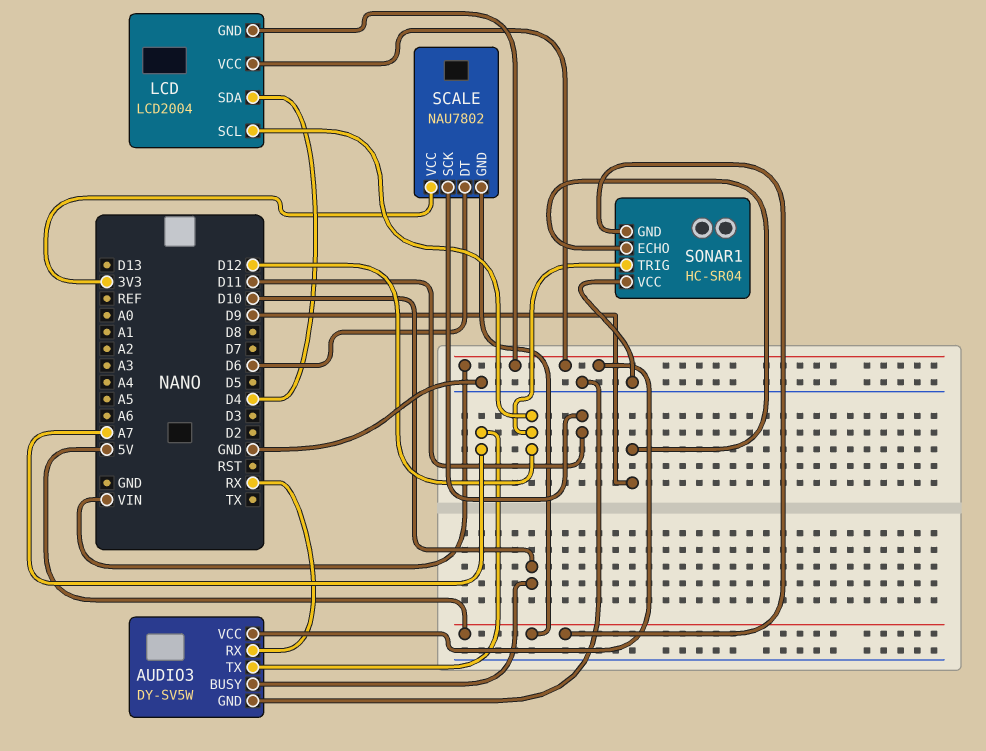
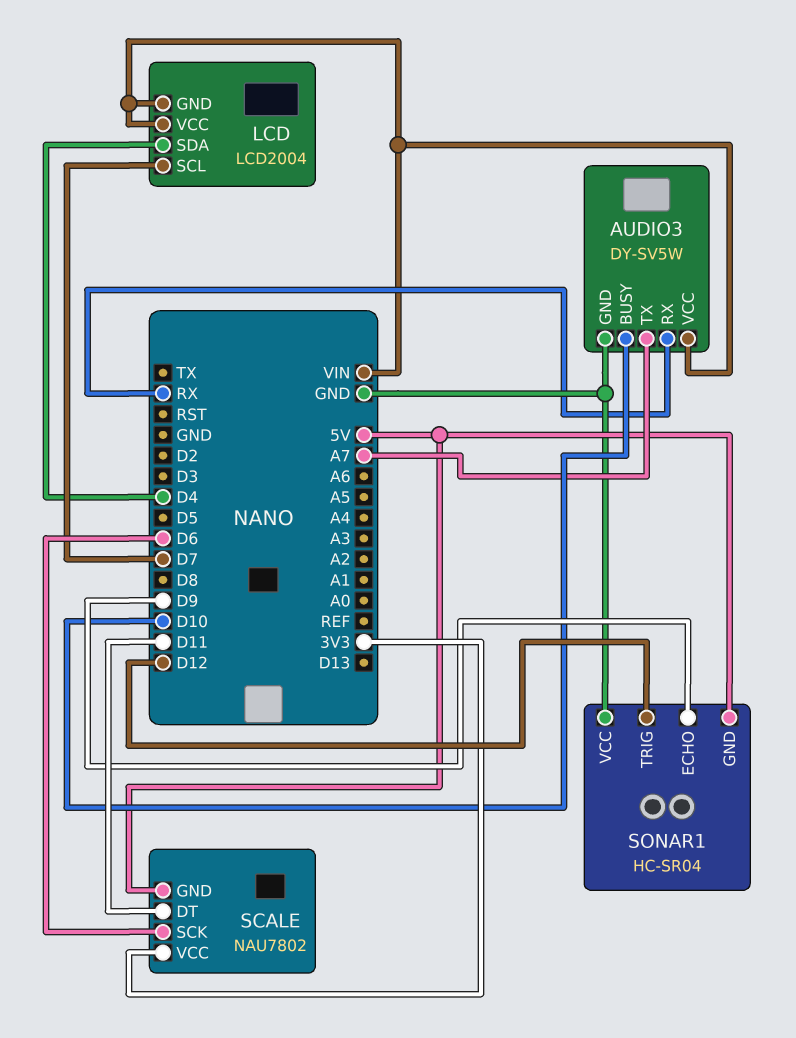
LCD pin SCL: D12 -> D7
SCALE pin DT: D6 -> D11
SCALE pin SCK: D11 -> D6

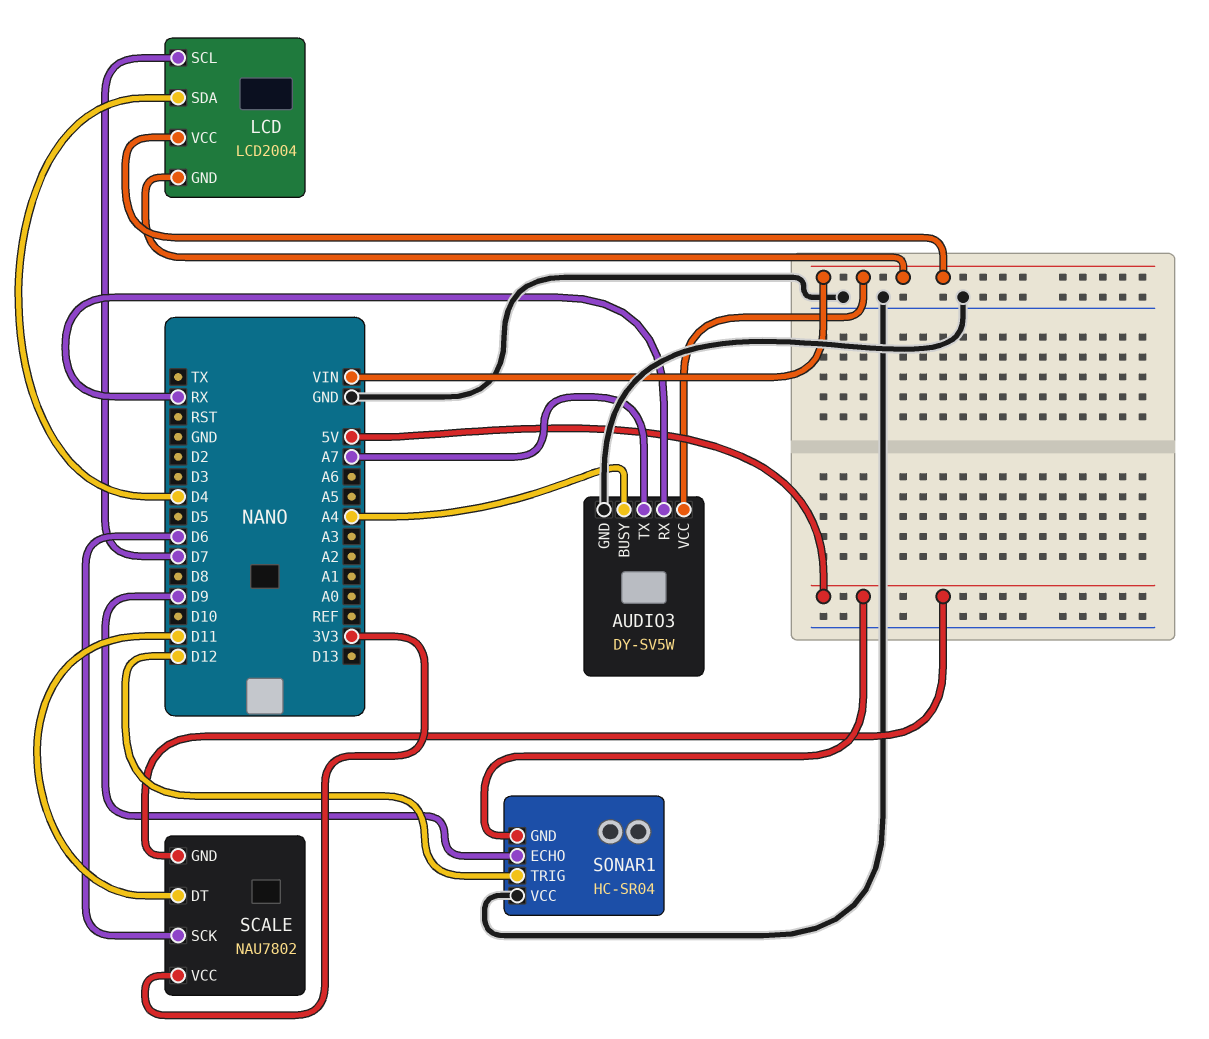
AUDIO3 pin BUSY: D10 -> A4

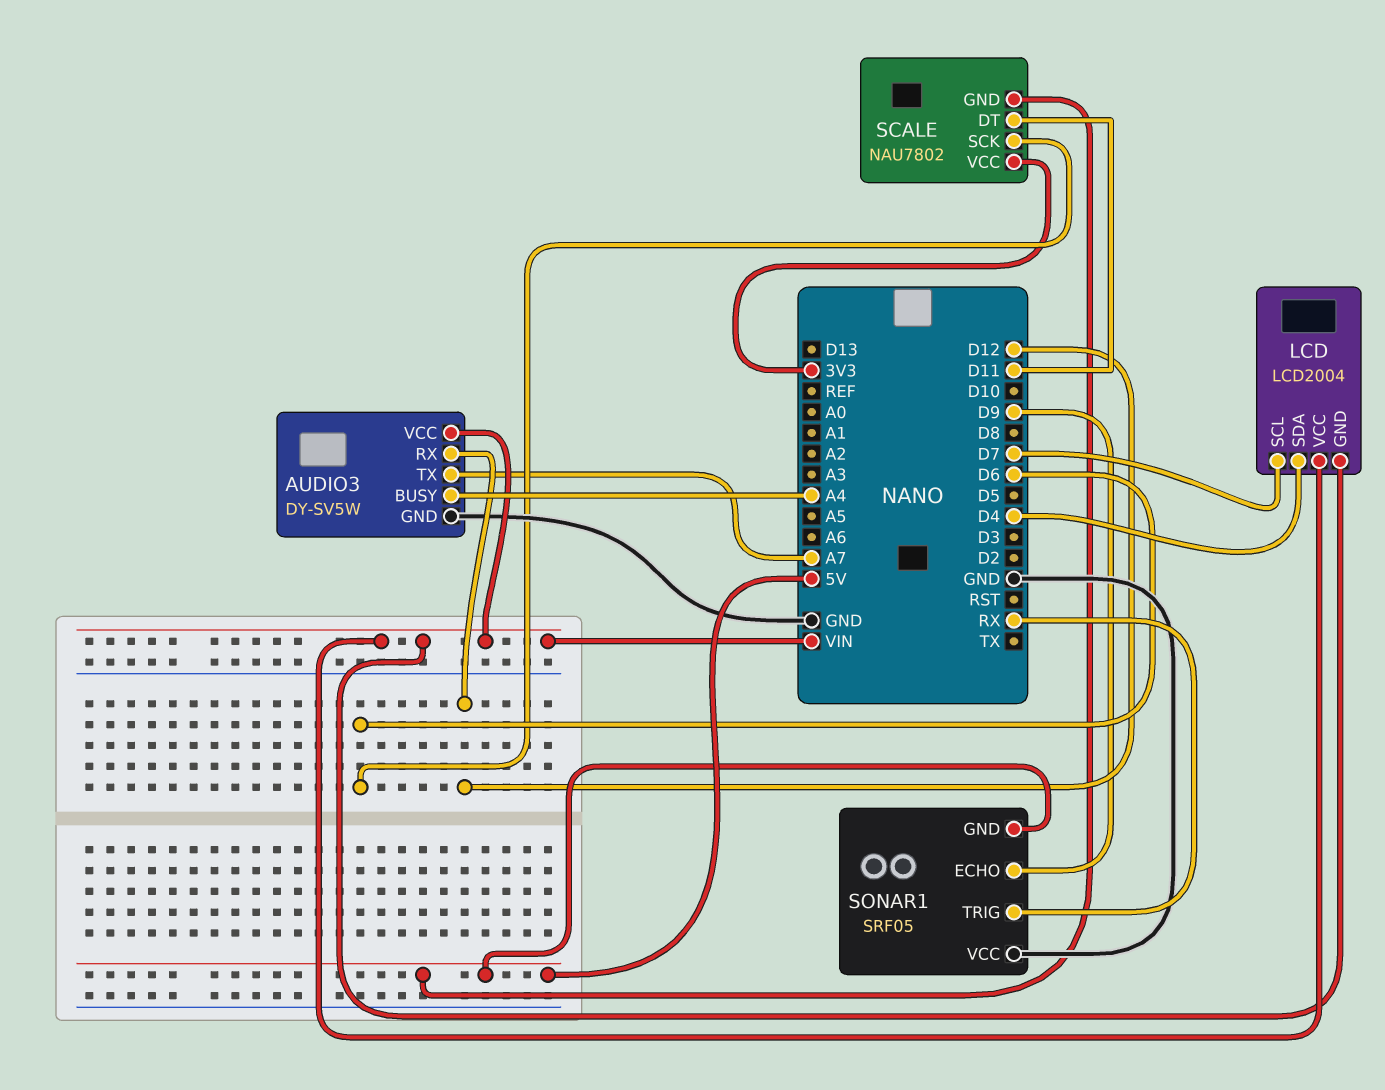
AUDIO3 pin RX: RX -> D12
SONAR1: HC-SR04 -> SRF05
SONAR1 pin TRIG: D12 -> RX

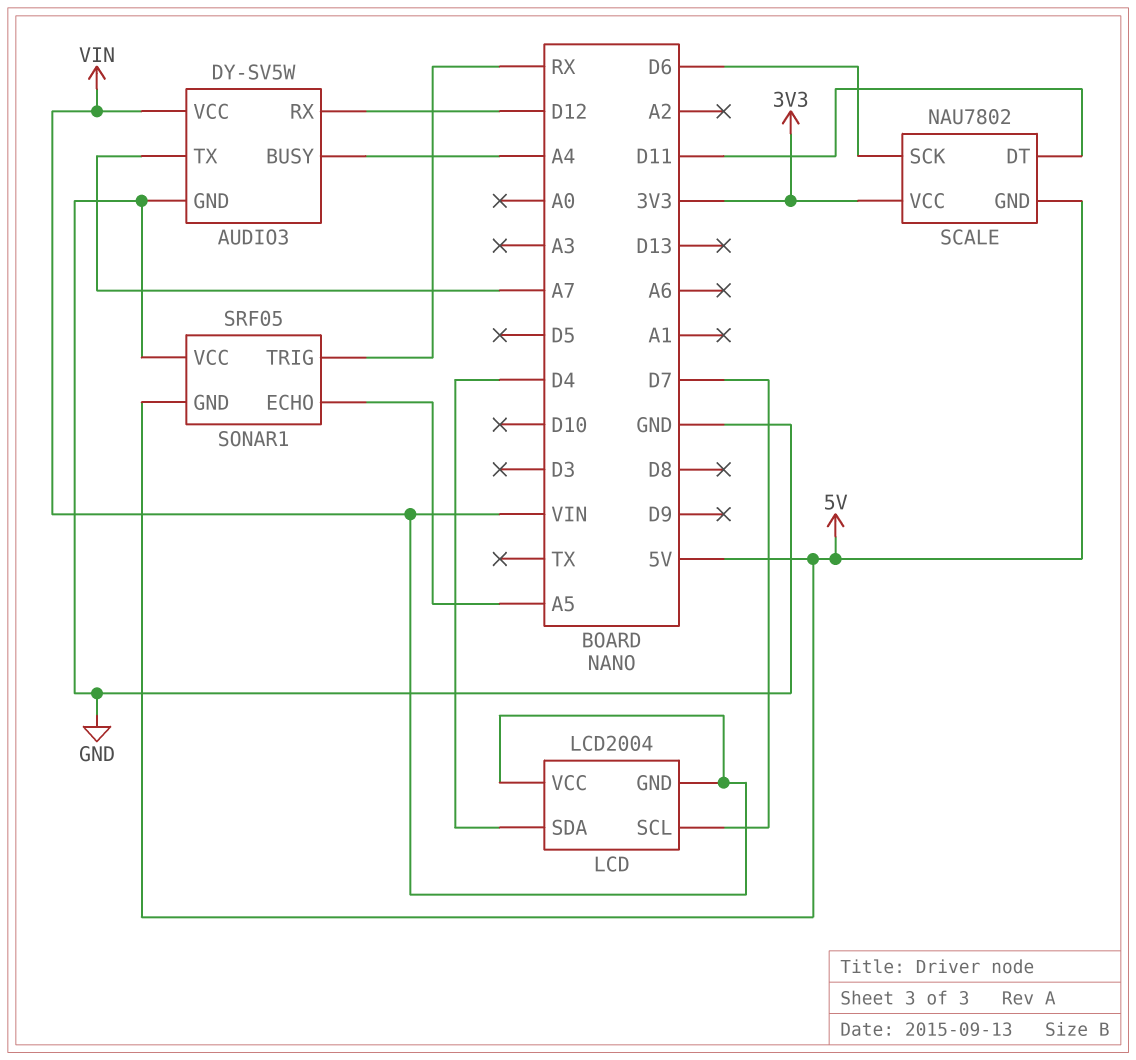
SONAR1 pin ECHO: D9 -> A5

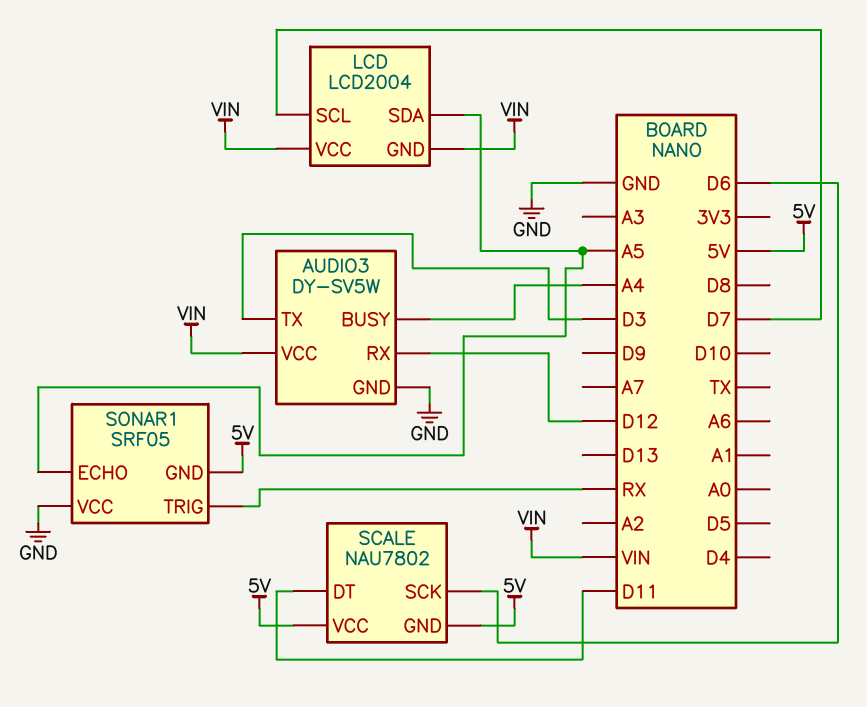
AUDIO3 pin TX: A7 -> D3
LCD pin SDA: D4 -> A5
SCALE pin VCC: 3V3 -> 5V

